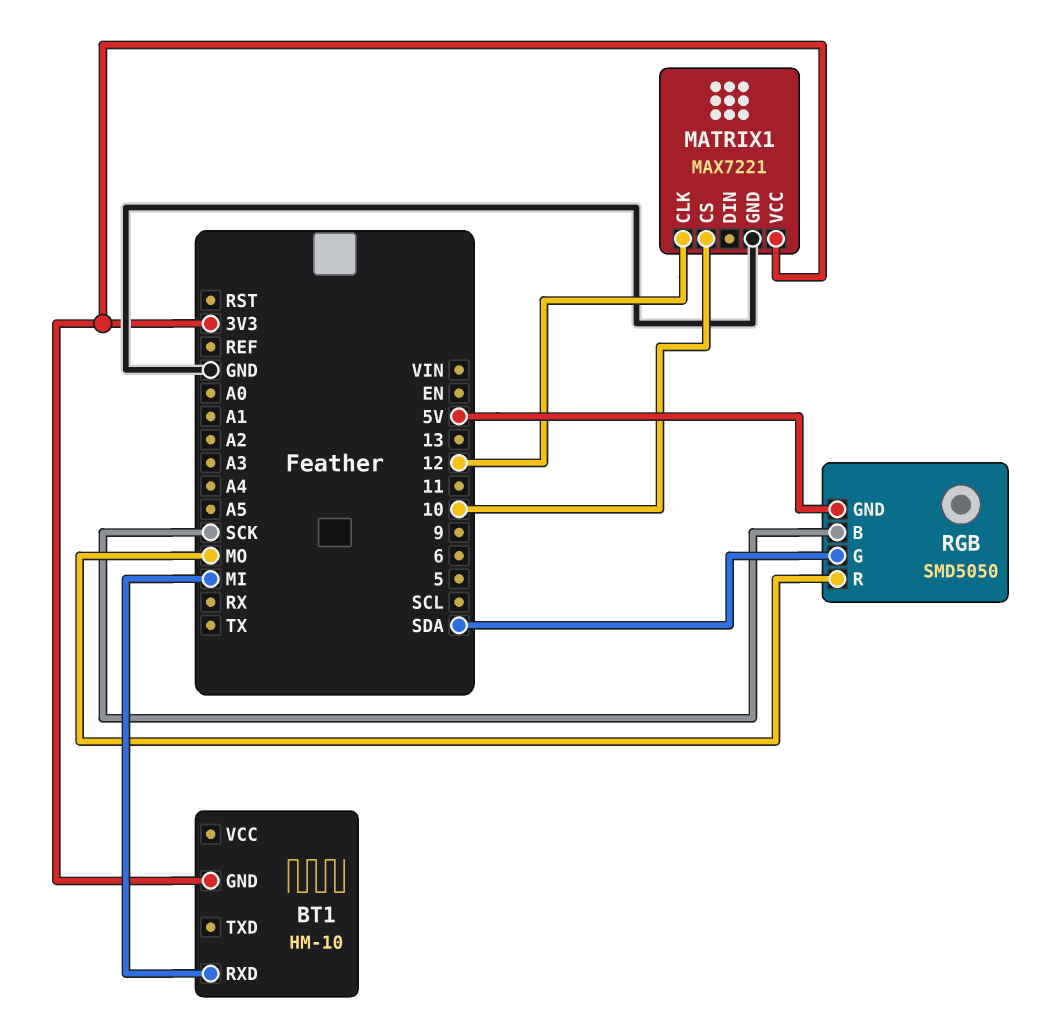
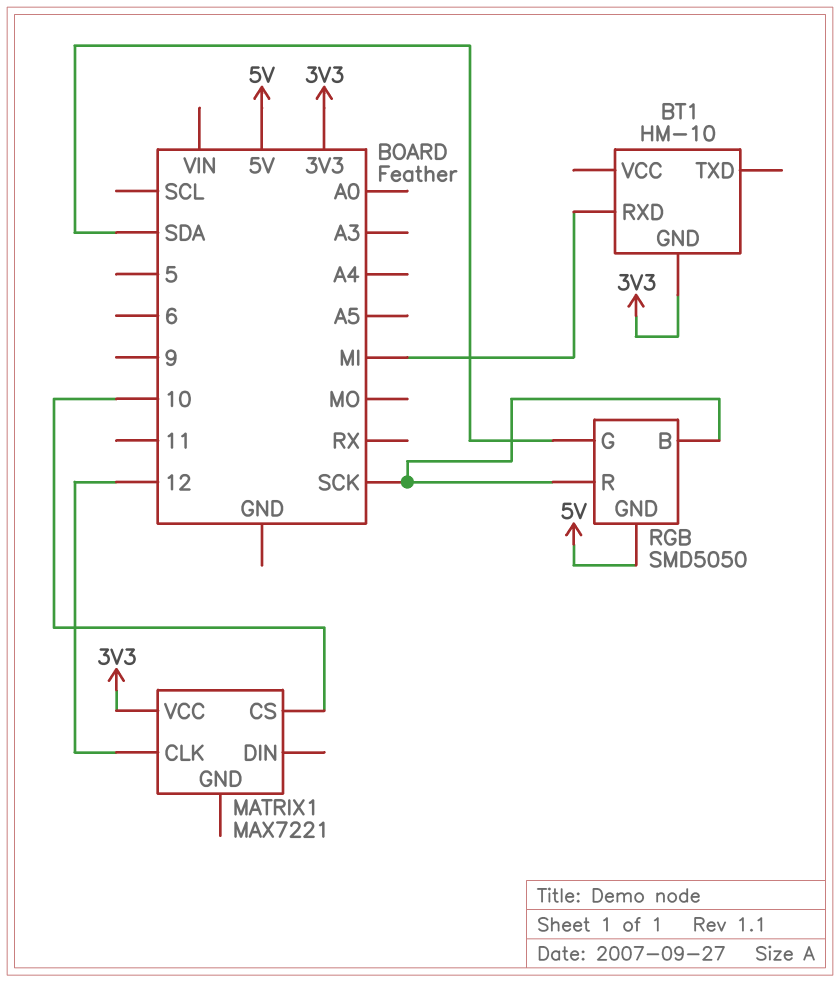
MATRIX1 pin GND: GND -> none
RGB pin R: MO -> SCK

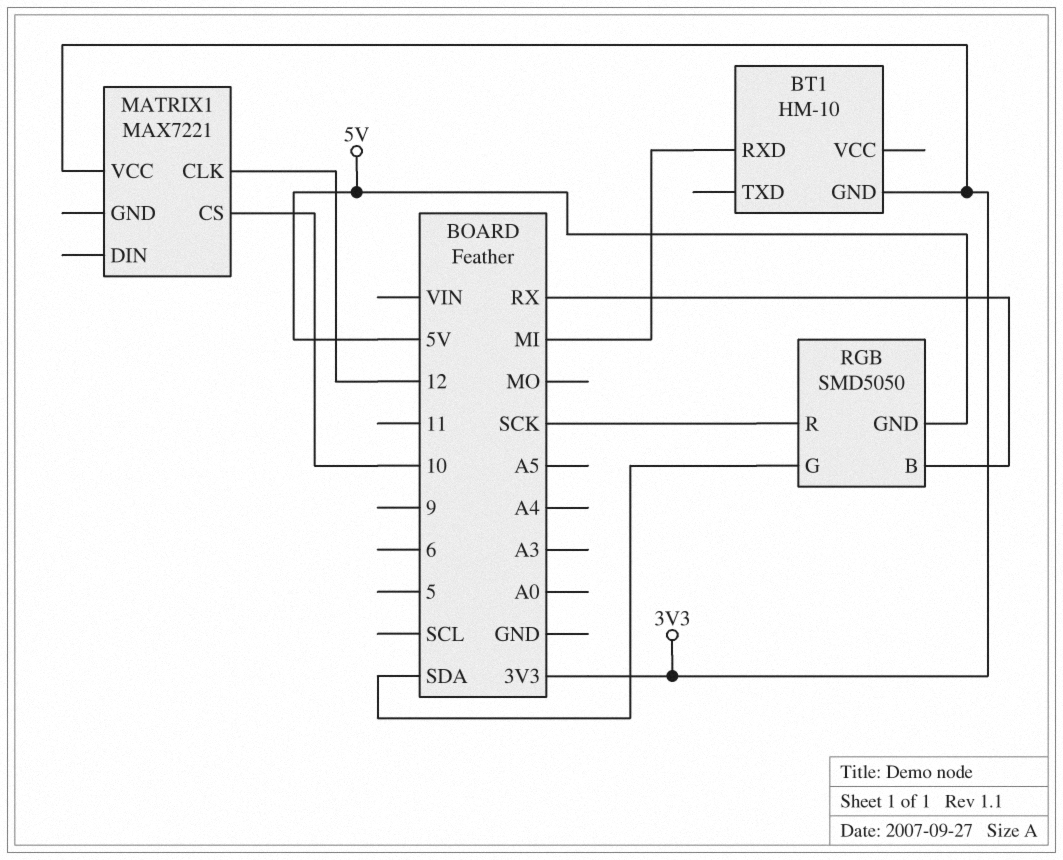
RGB pin B: SCK -> RX

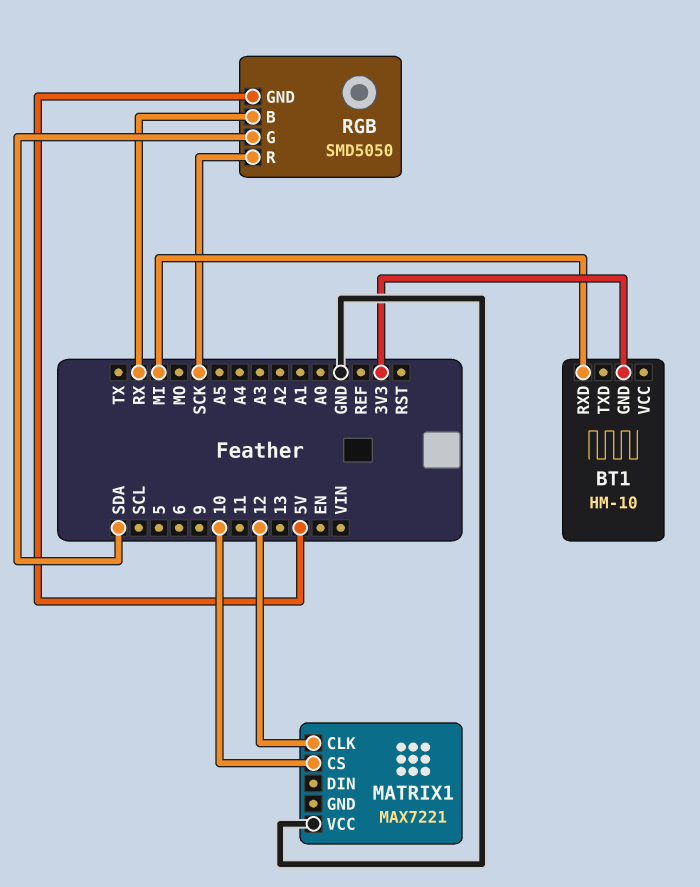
MATRIX1 pin VCC: 3V3 -> GND

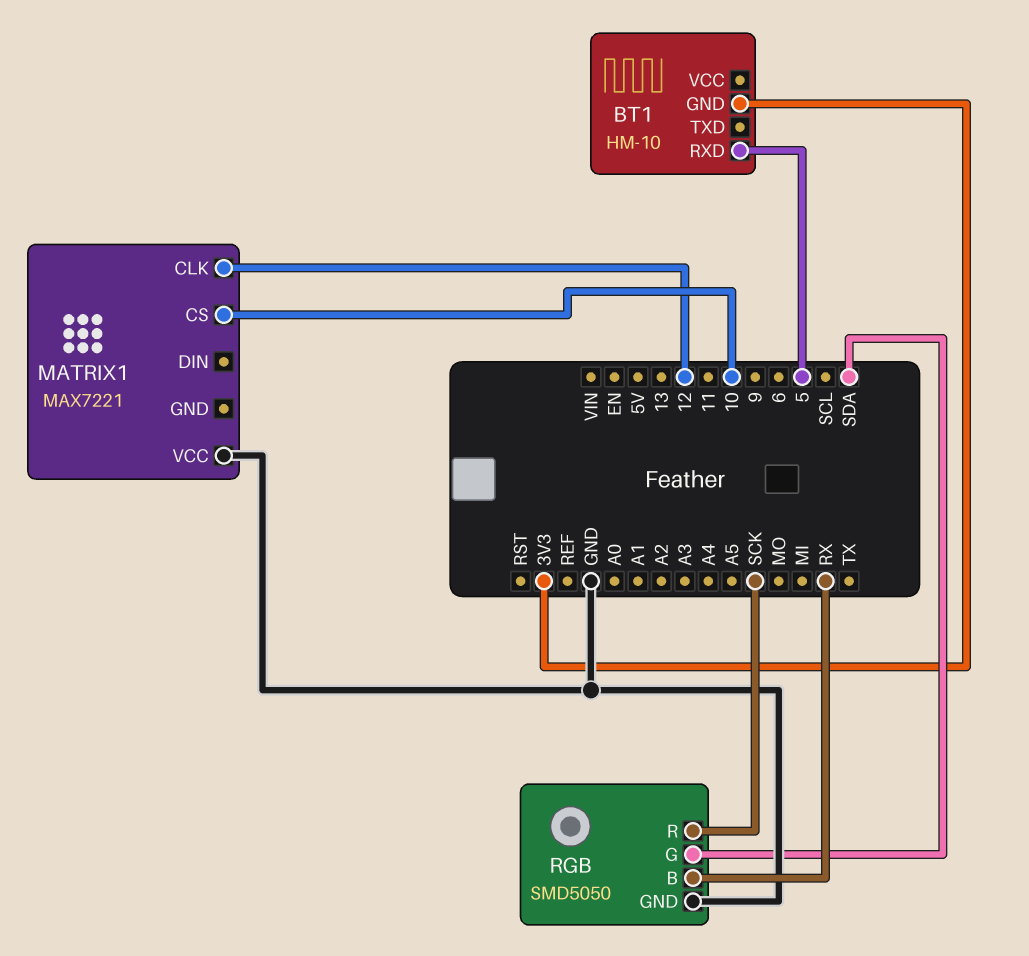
BT1 pin RXD: MI -> 5
RGB pin GND: 5V -> GND

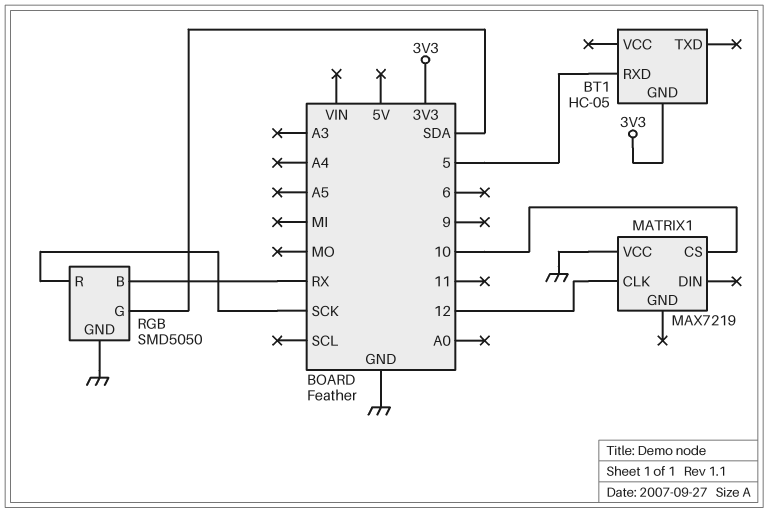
BT1: HM-10 -> HC-05
MATRIX1: MAX7221 -> MAX7219

